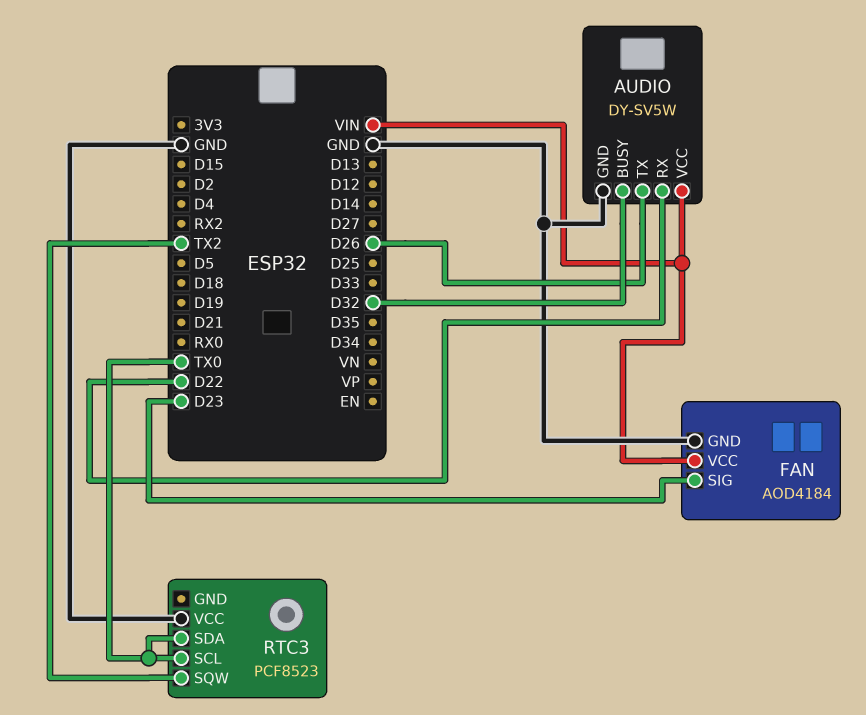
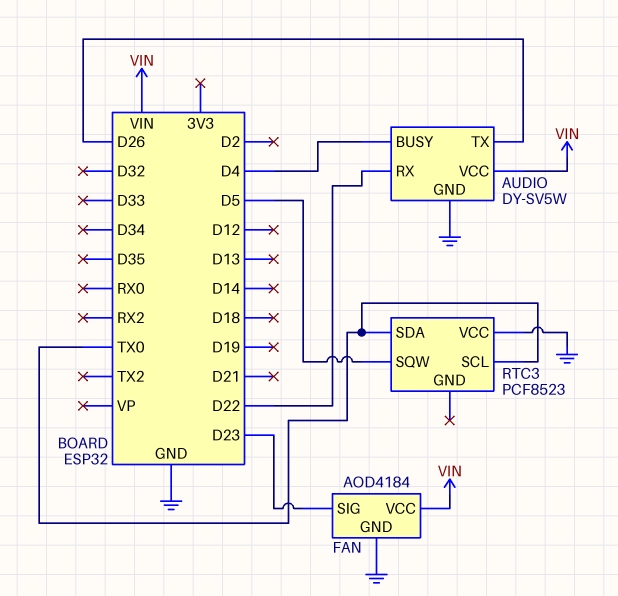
AUDIO pin BUSY: D32 -> D4
RTC3 pin SQW: TX2 -> D5

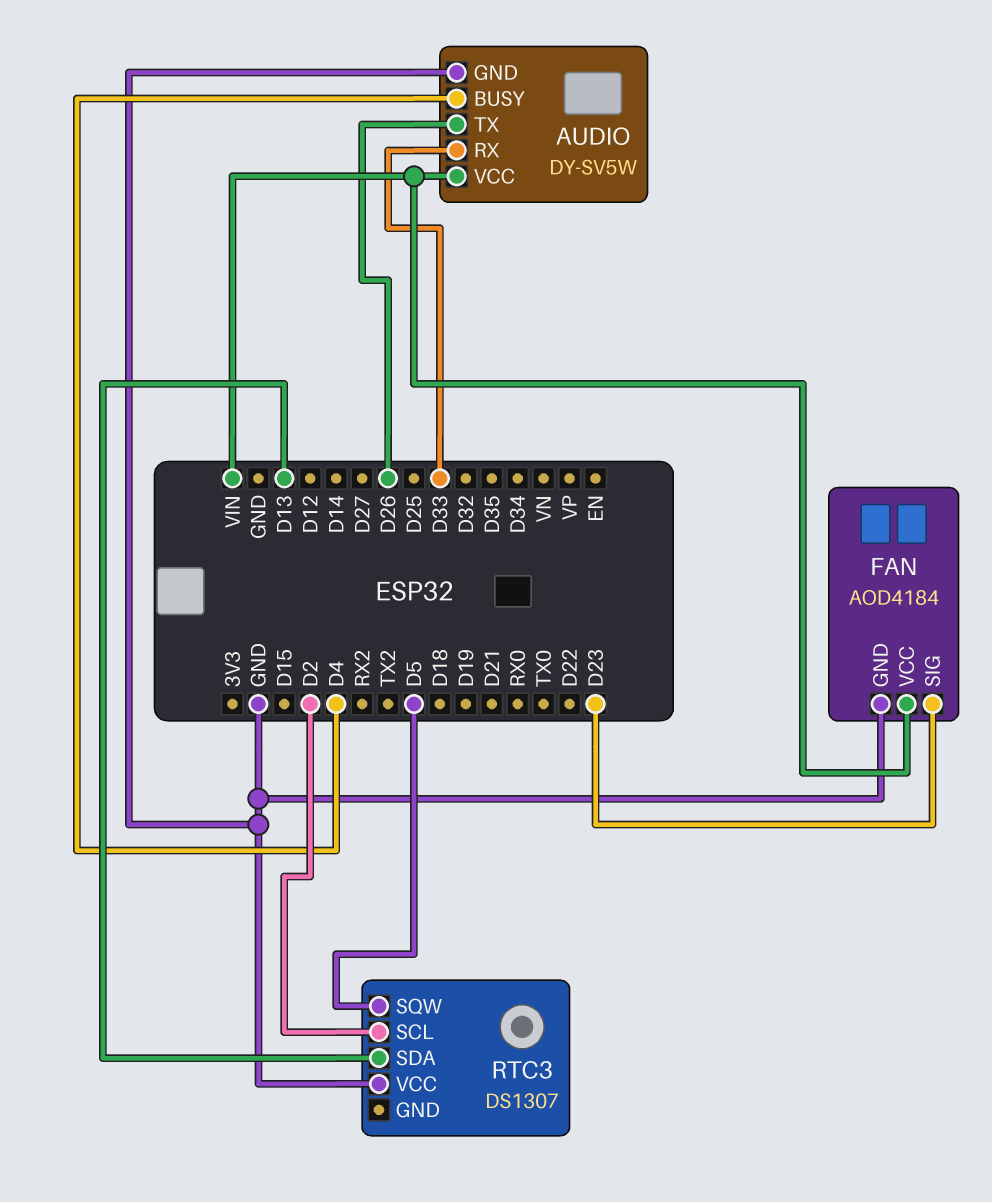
AUDIO pin RX: D22 -> D33
RTC3: PCF8523 -> DS1307
RTC3 pin SCL: TX0 -> D2
RTC3 pin SDA: TX0 -> D13

